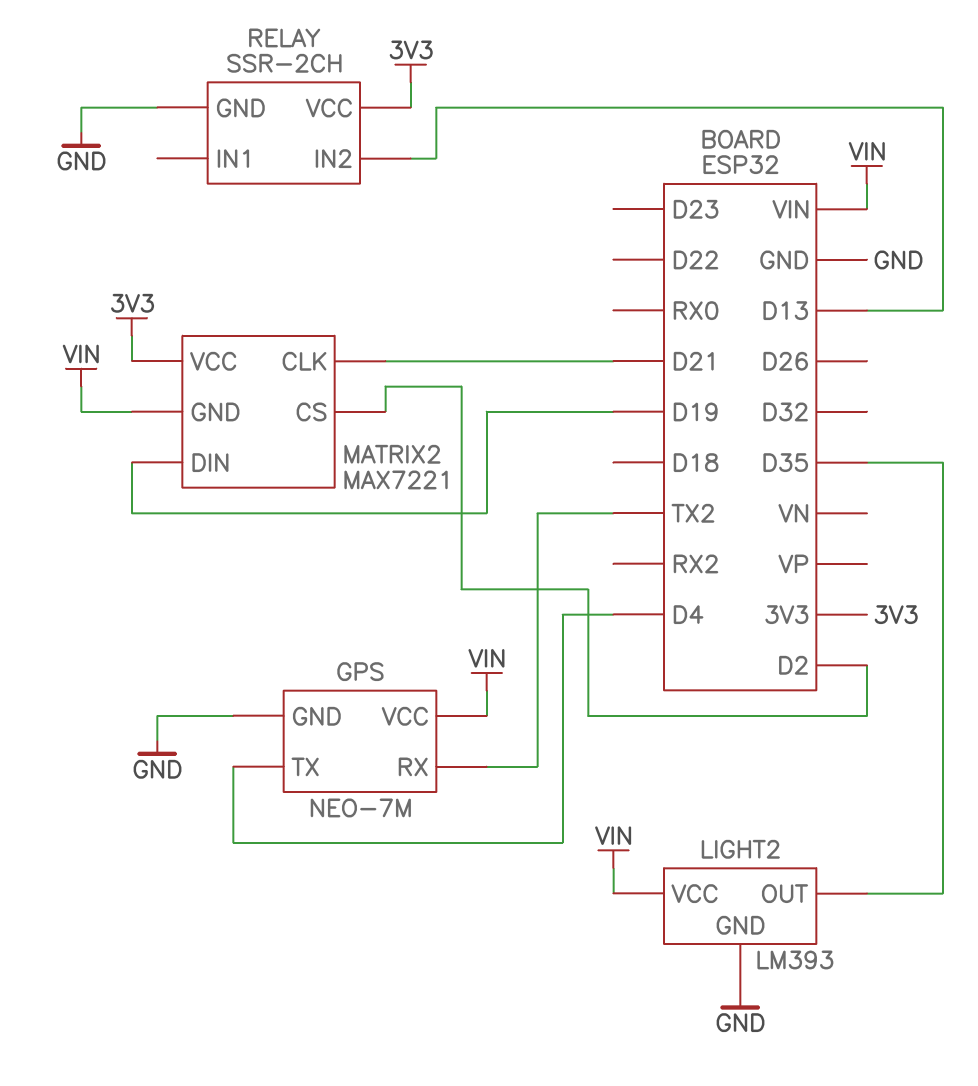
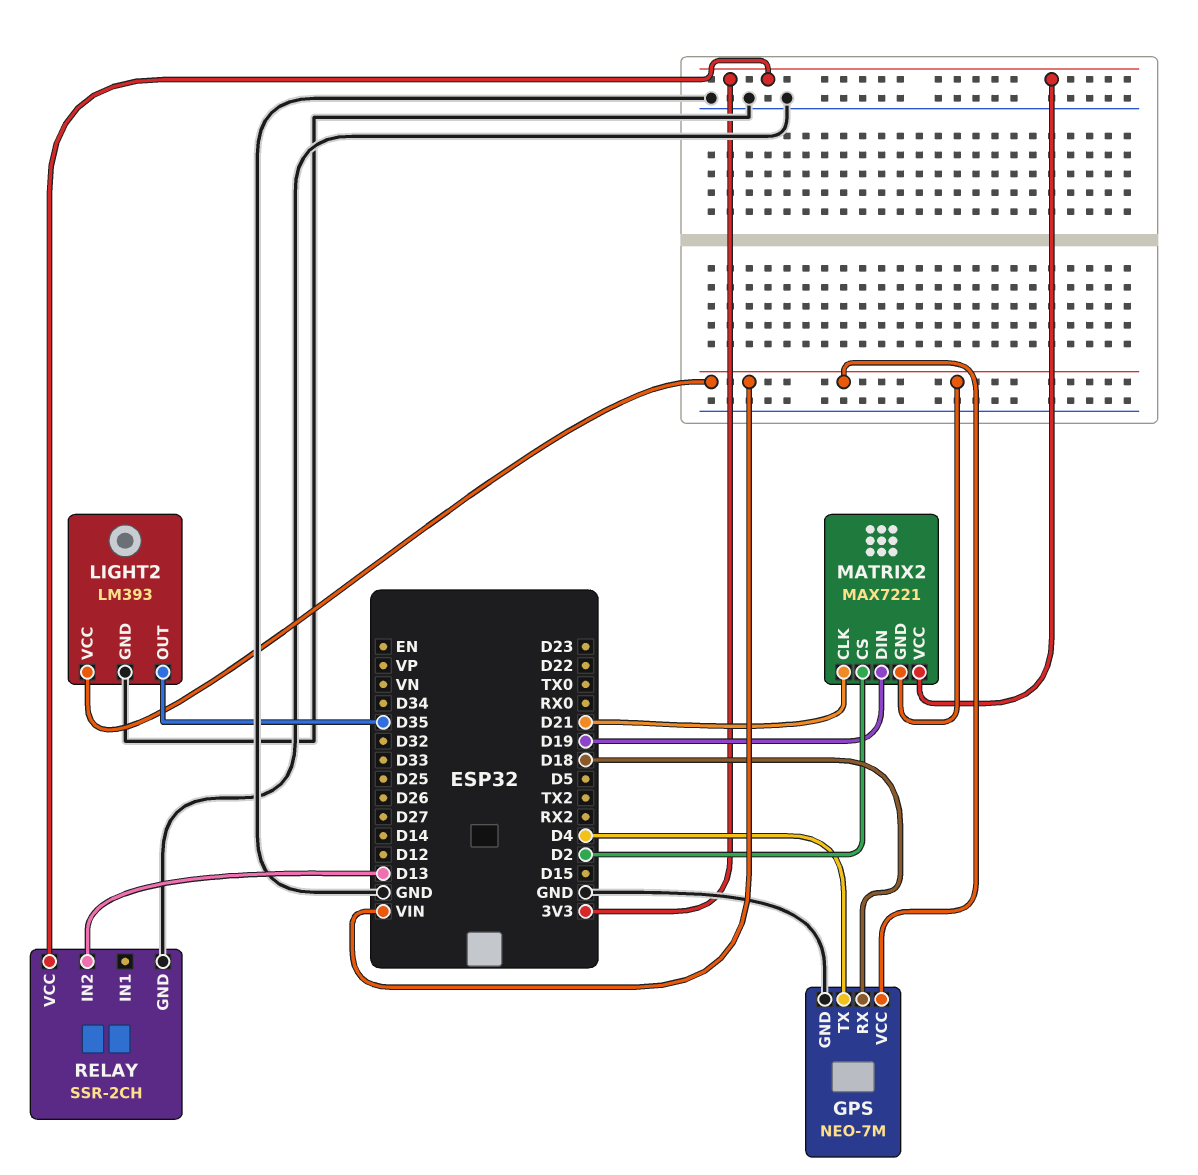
GPS pin RX: TX2 -> D18

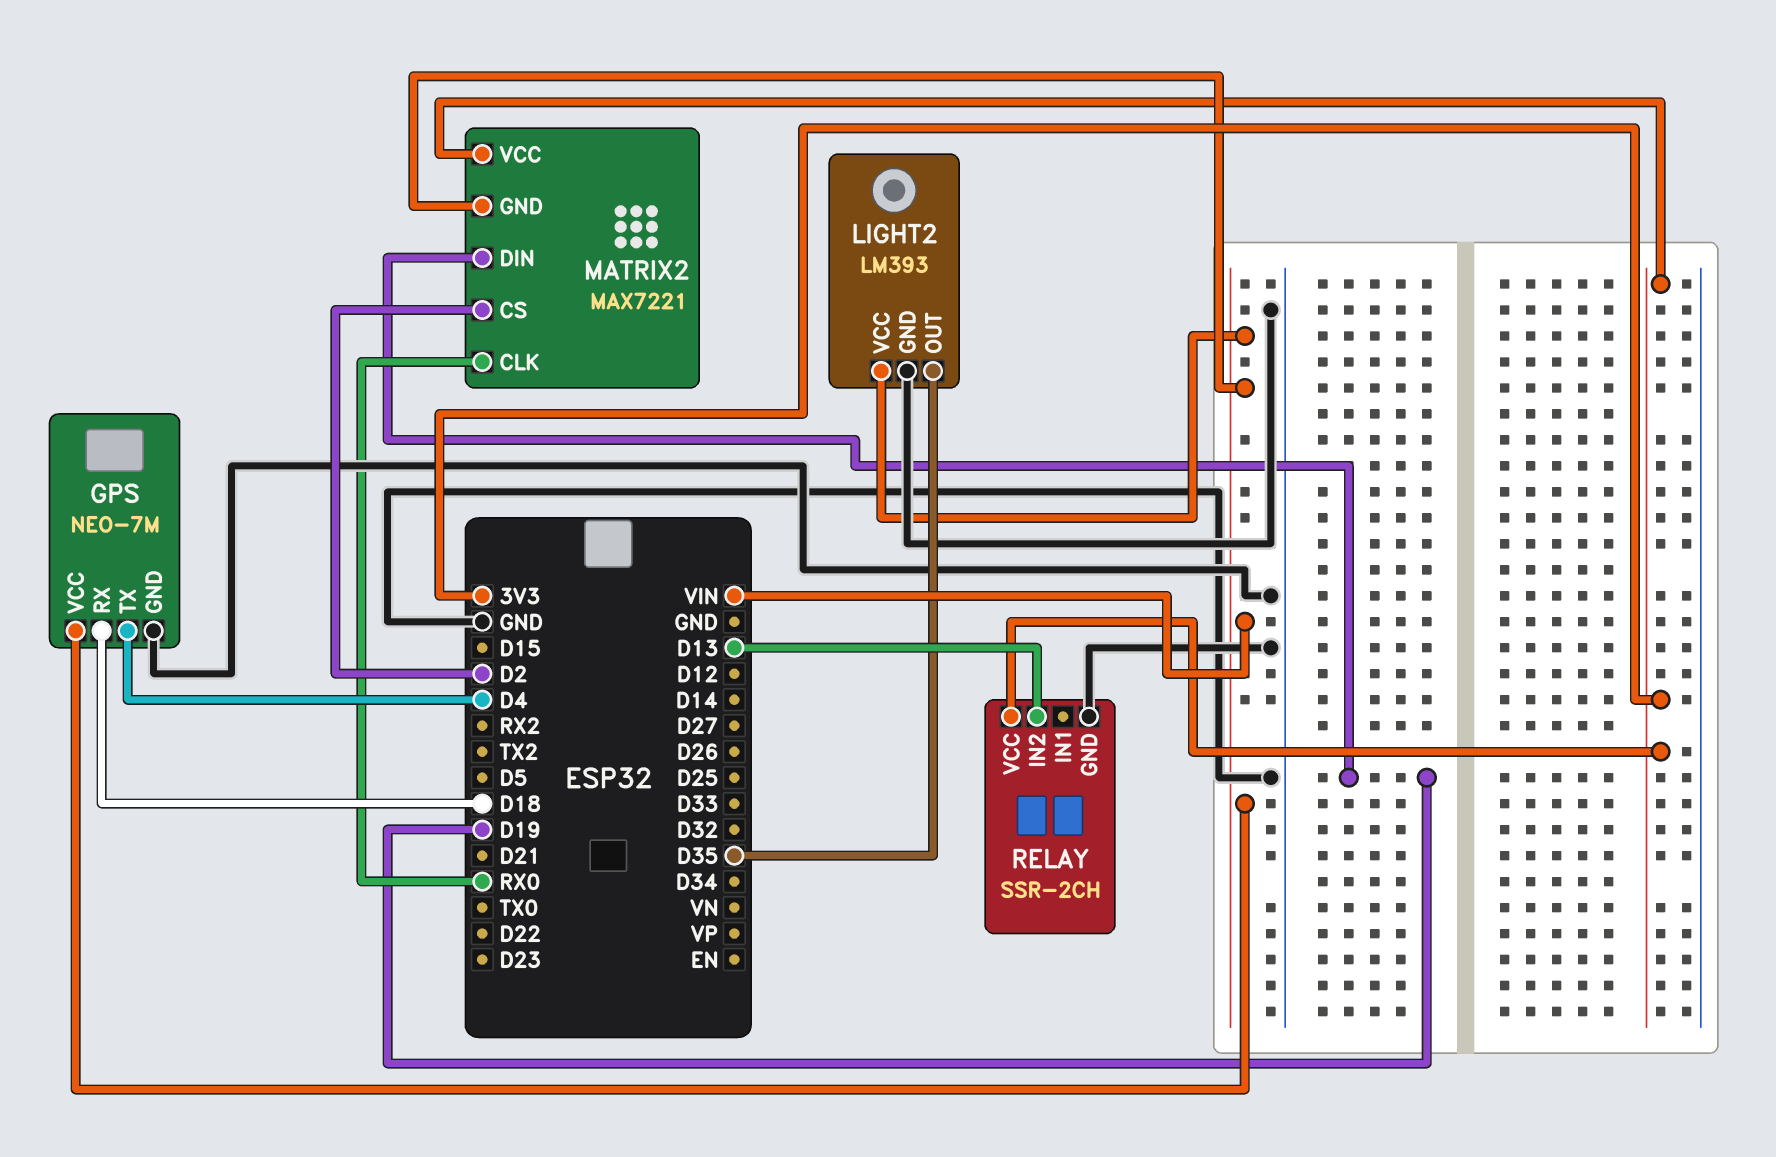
MATRIX2 pin CLK: D21 -> RX0

